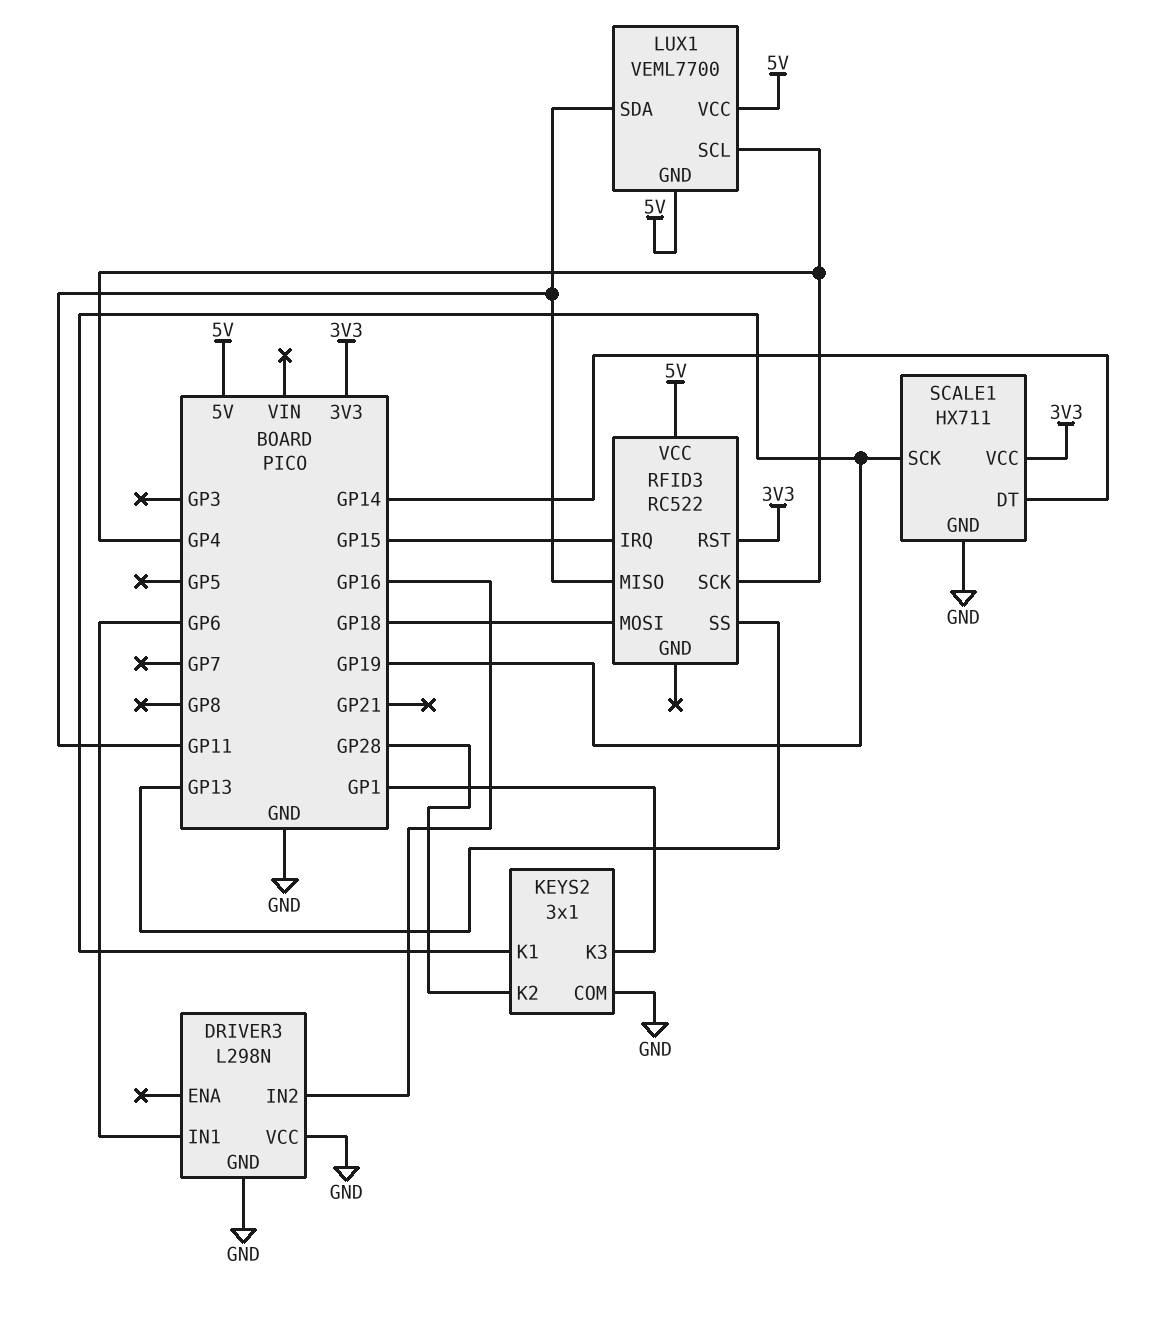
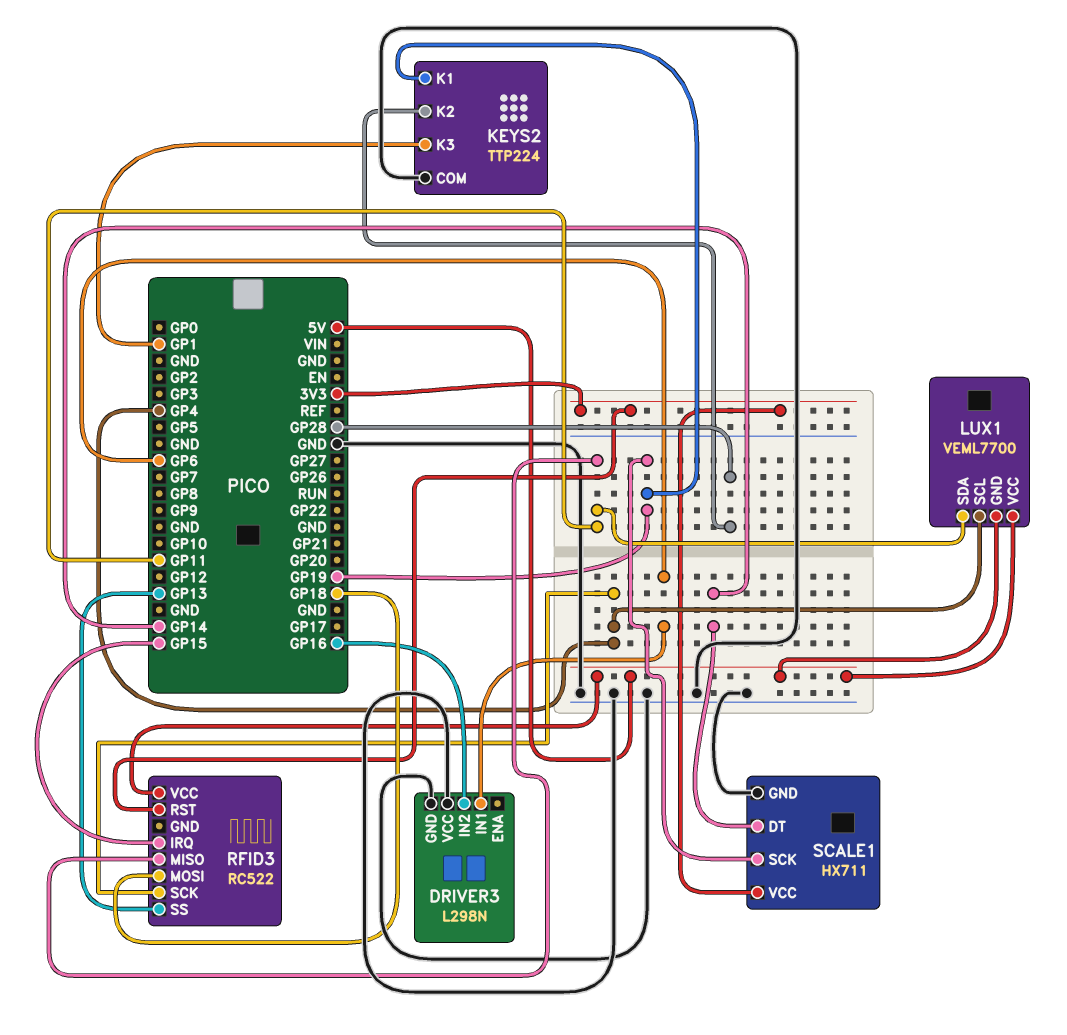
KEYS2: 3x1 -> TTP224

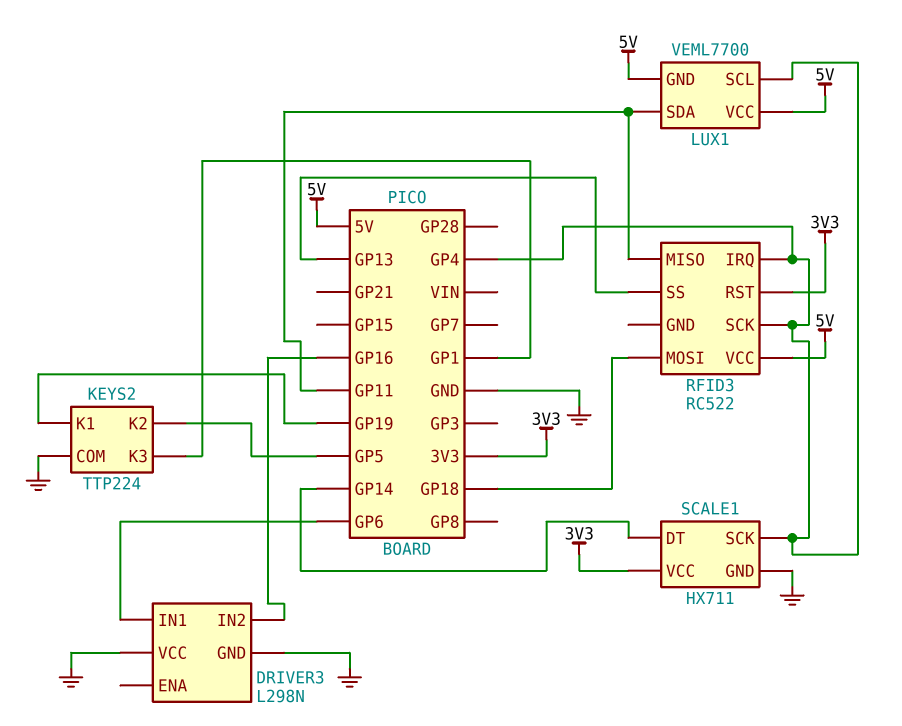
KEYS2 pin K2: GP28 -> GP5
RFID3 pin IRQ: GP15 -> GP4
SCALE1 pin SCK: GP19 -> GP4

